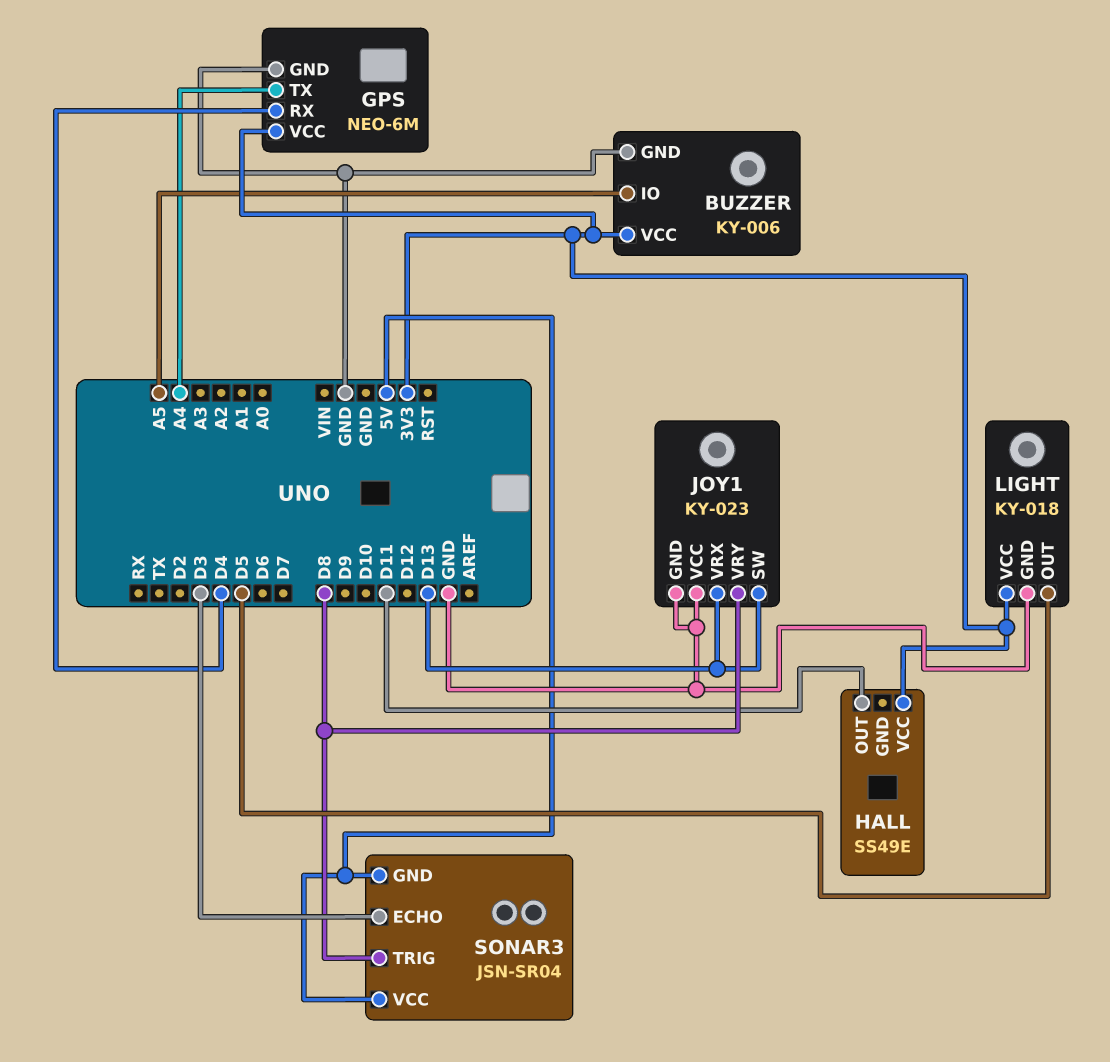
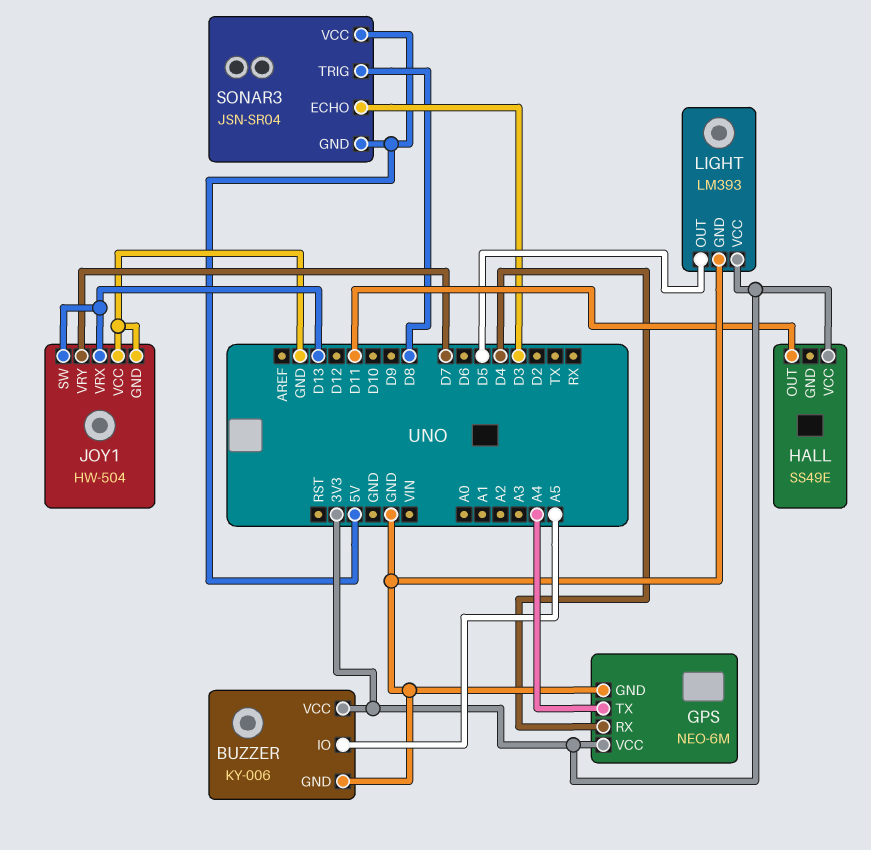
JOY1: KY-023 -> HW-504
JOY1 pin VRY: D8 -> D7
LIGHT: KY-018 -> LM393

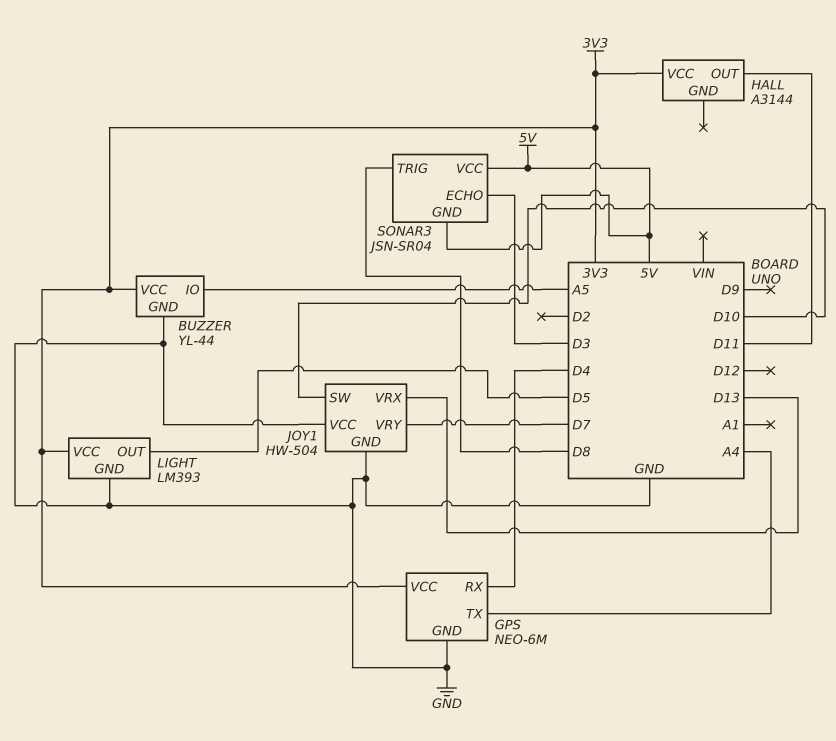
BUZZER: KY-006 -> YL-44
HALL: SS49E -> A3144
JOY1 pin SW: D13 -> D10

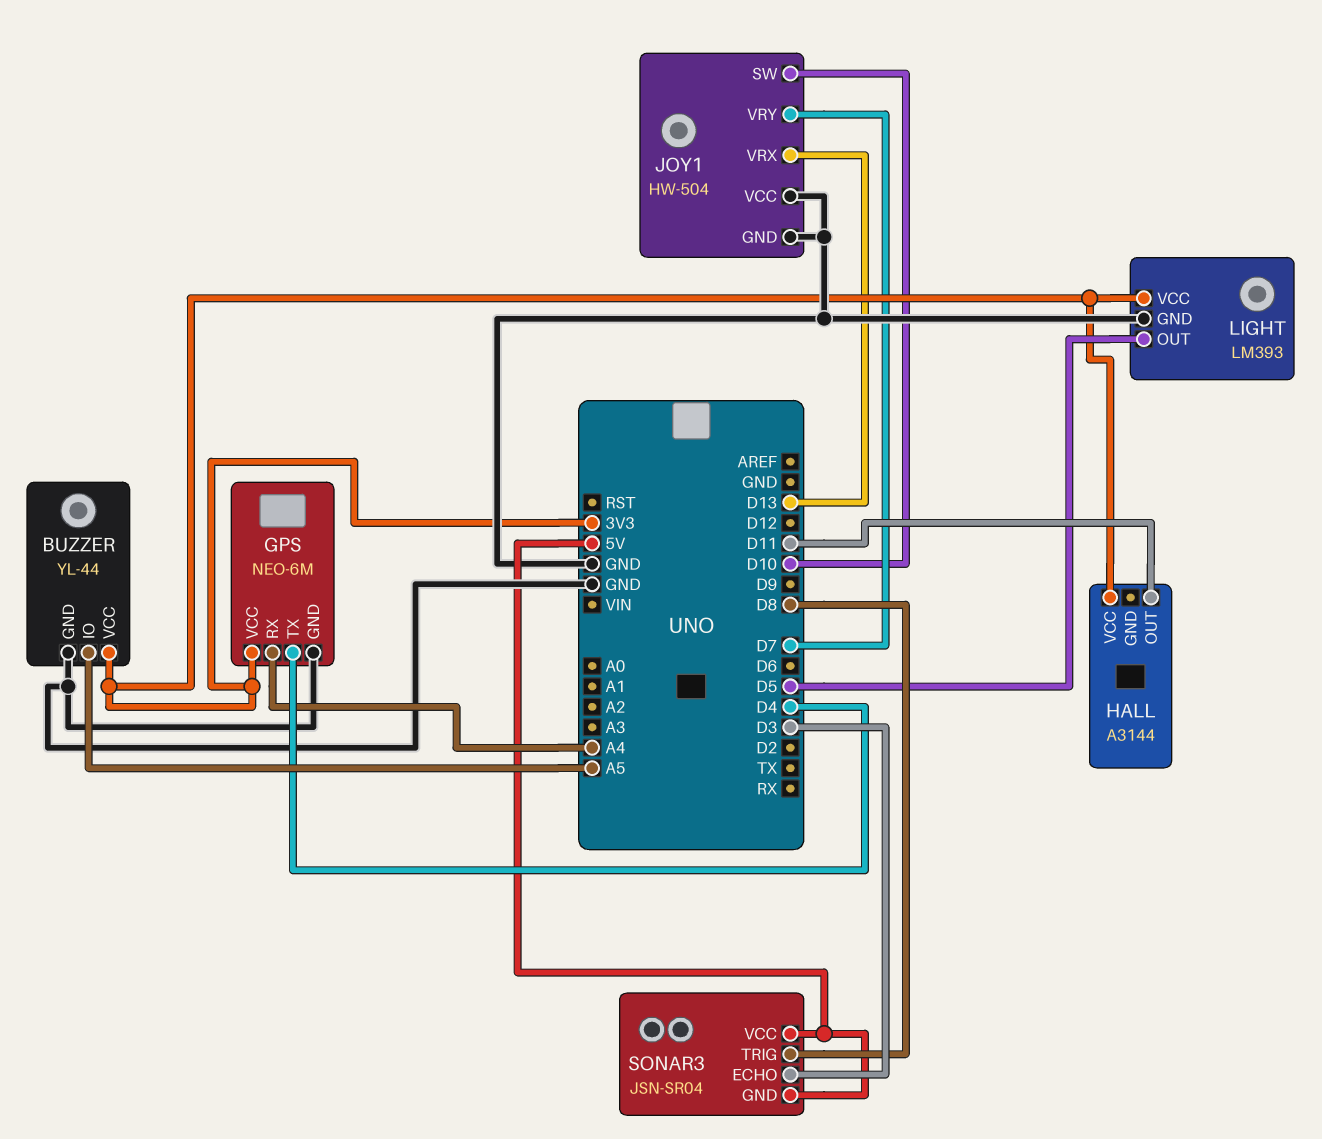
GPS pin RX: D4 -> A4
GPS pin TX: A4 -> D4

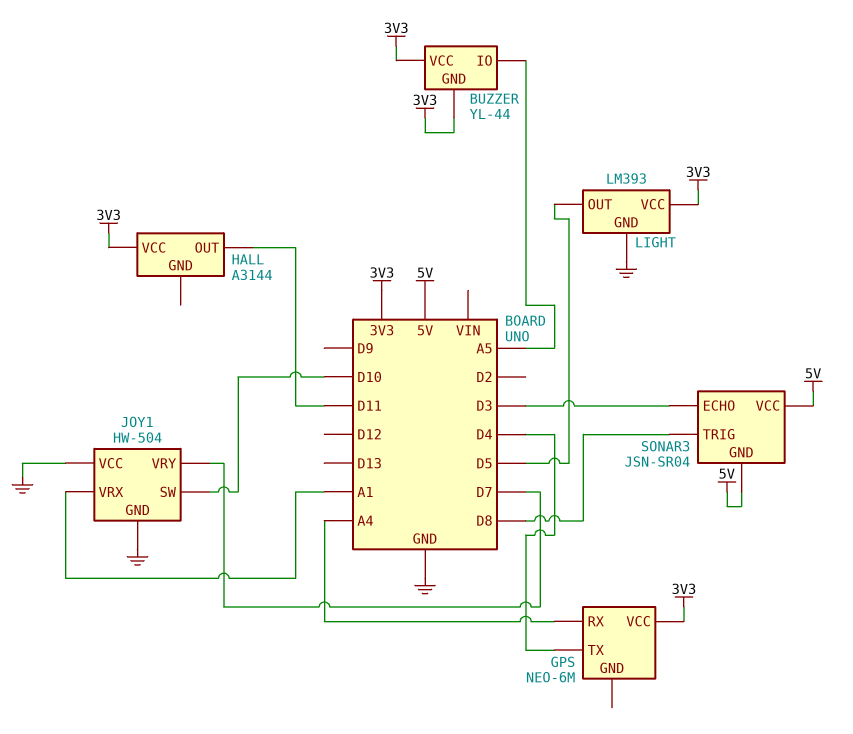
BUZZER pin GND: GND -> 3V3
GPS pin GND: GND -> none
JOY1 pin VRX: D13 -> A1

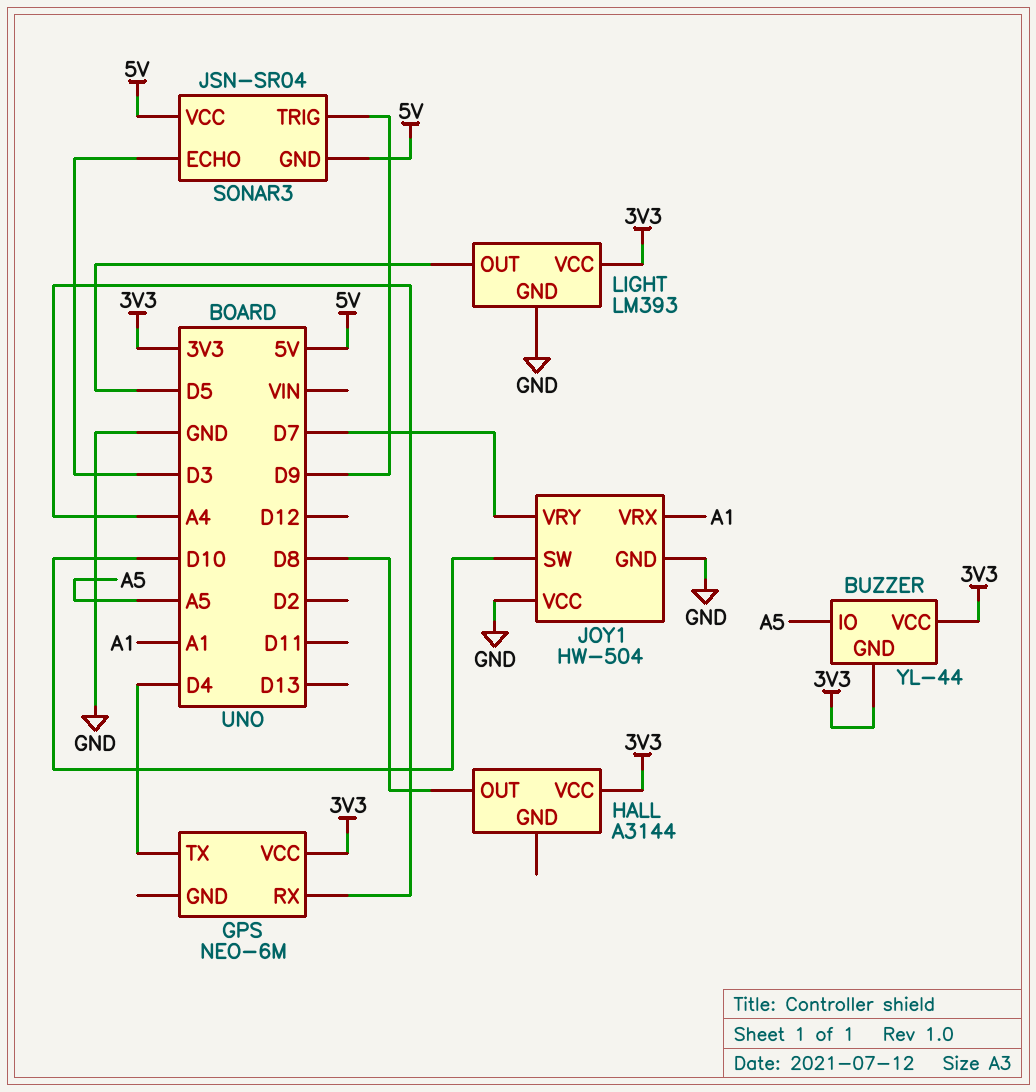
HALL pin OUT: D11 -> D8
SONAR3 pin TRIG: D8 -> D9

